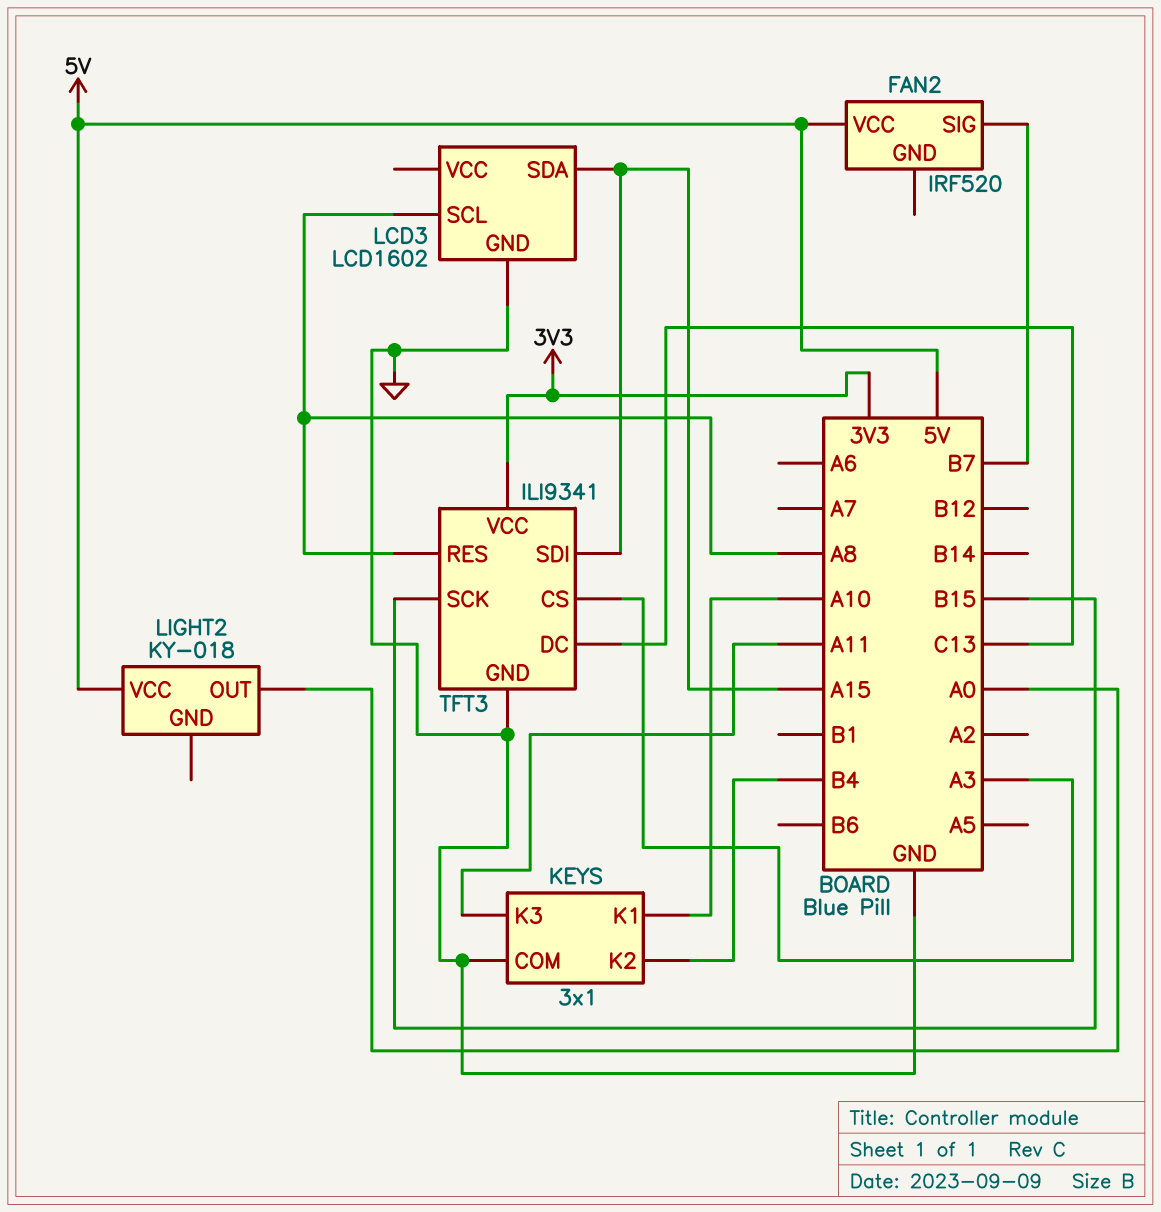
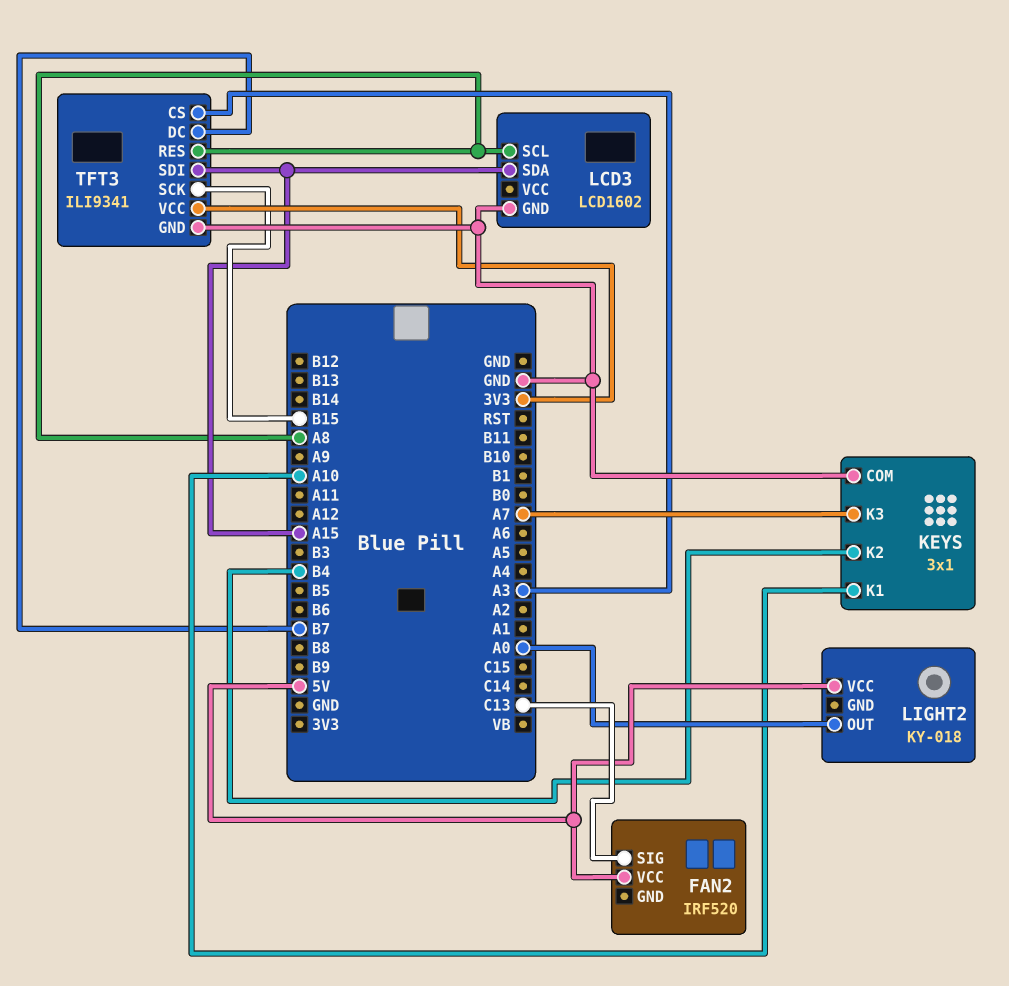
FAN2 pin SIG: B7 -> C13
KEYS pin K3: A11 -> A7
TFT3 pin DC: C13 -> B7

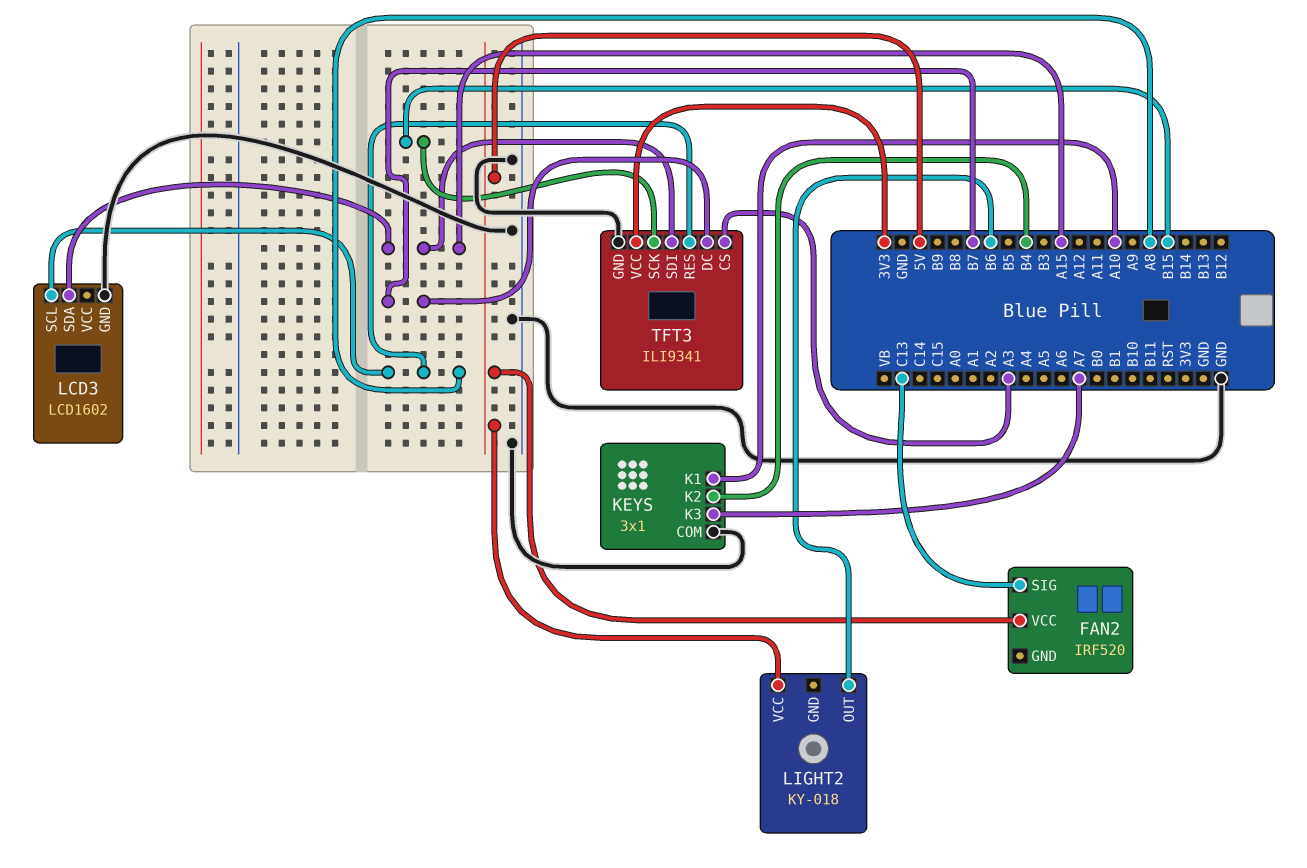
LIGHT2 pin OUT: A0 -> B6

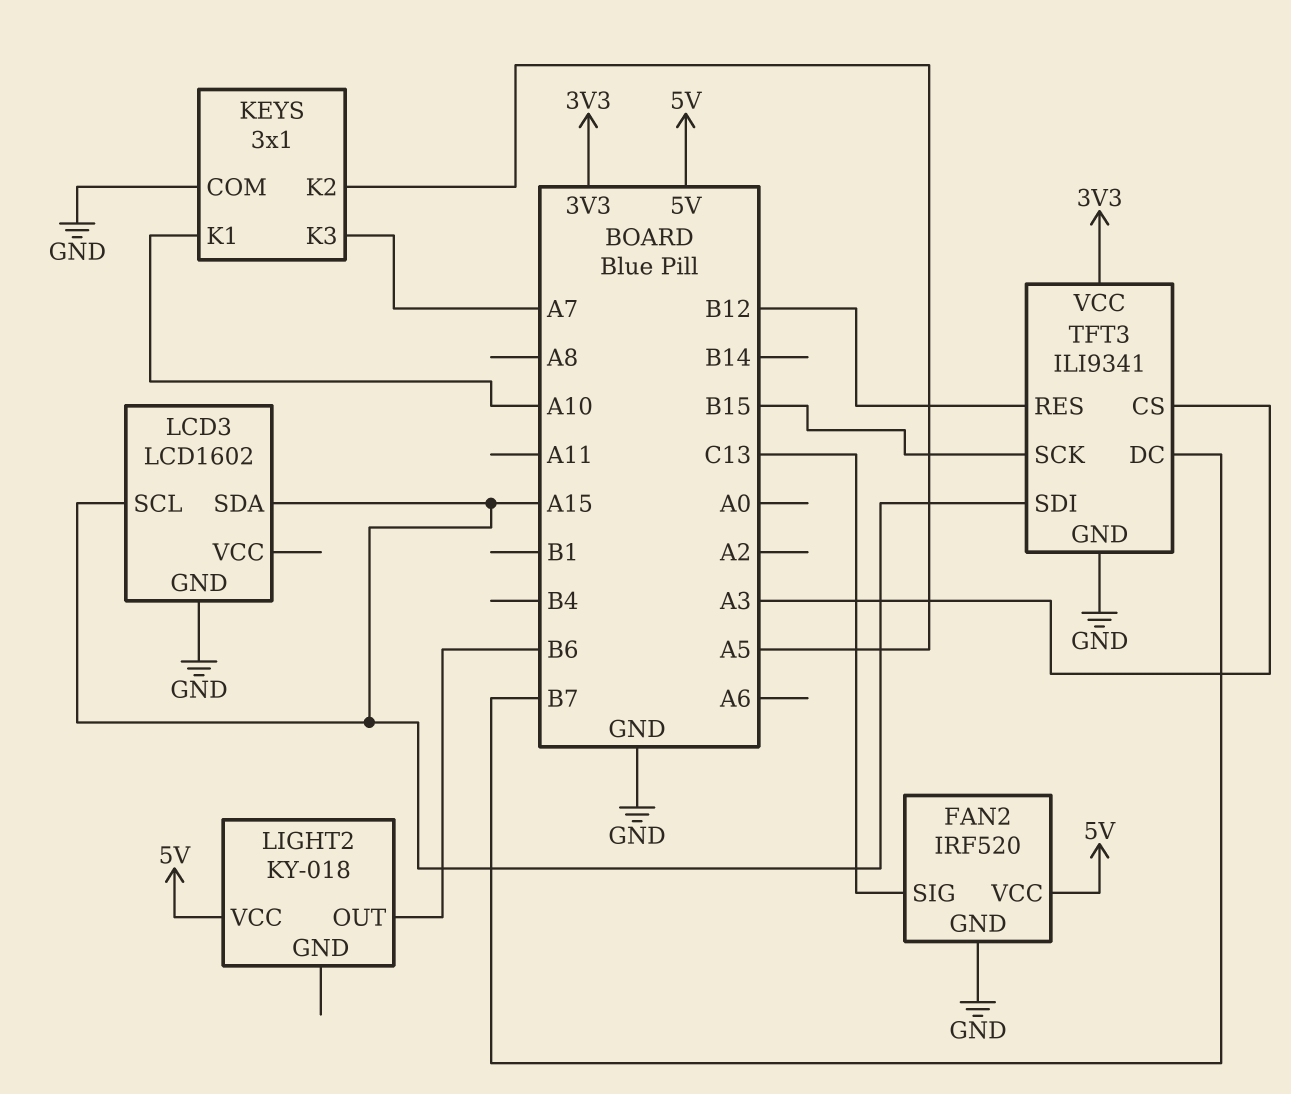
FAN2 pin GND: none -> GND
KEYS pin K2: B4 -> A5
LCD3 pin SCL: A8 -> A15
TFT3 pin RES: A8 -> B12

